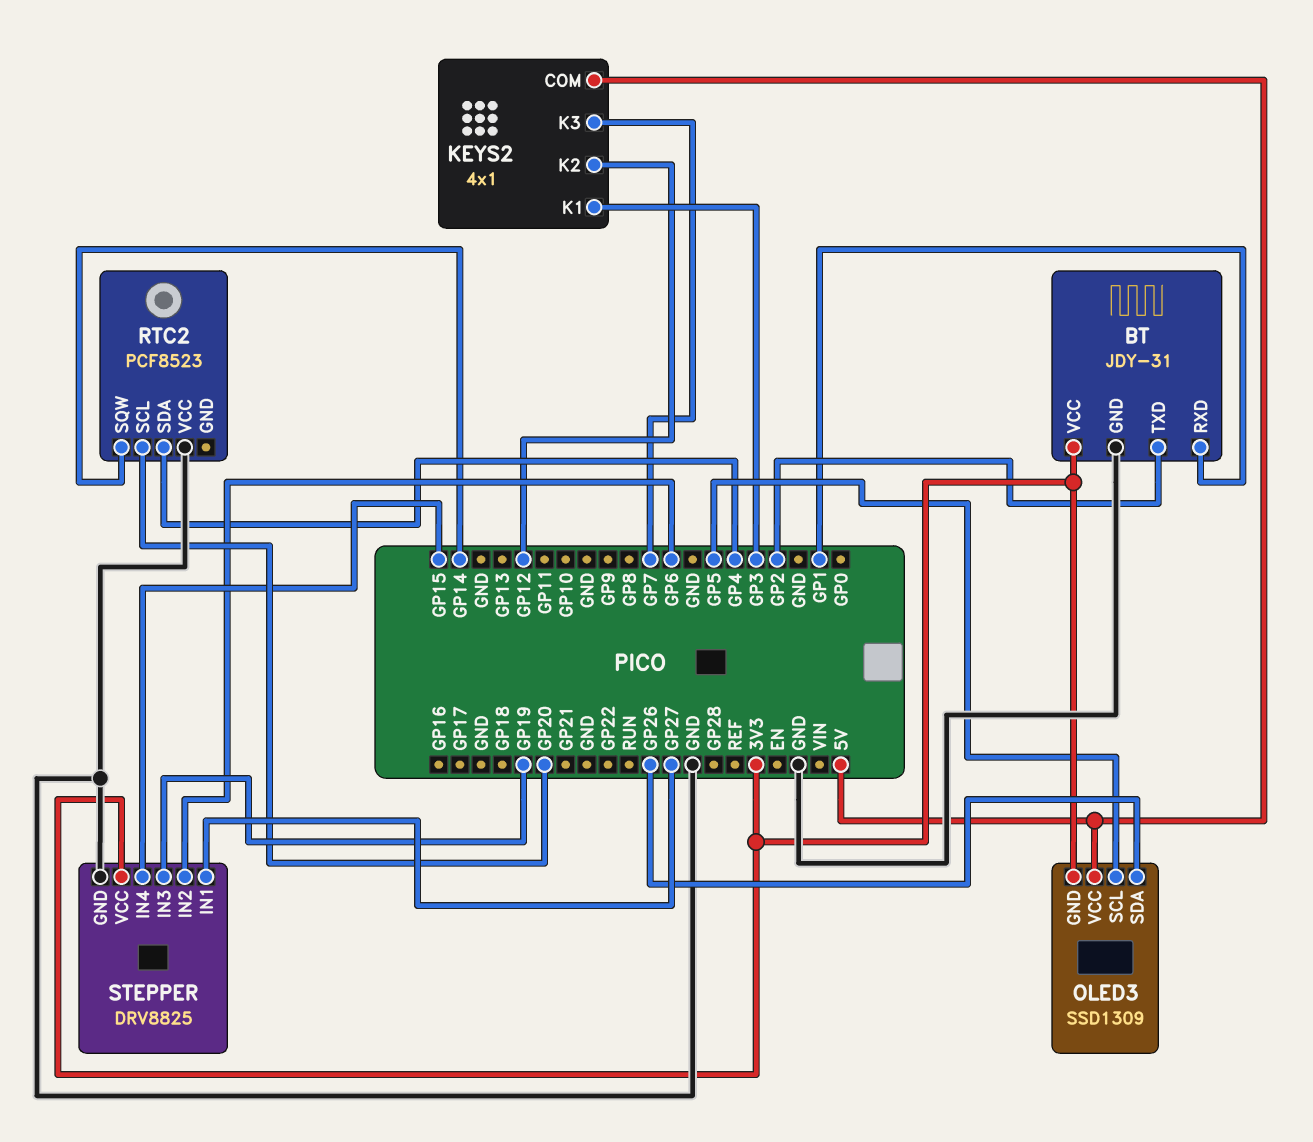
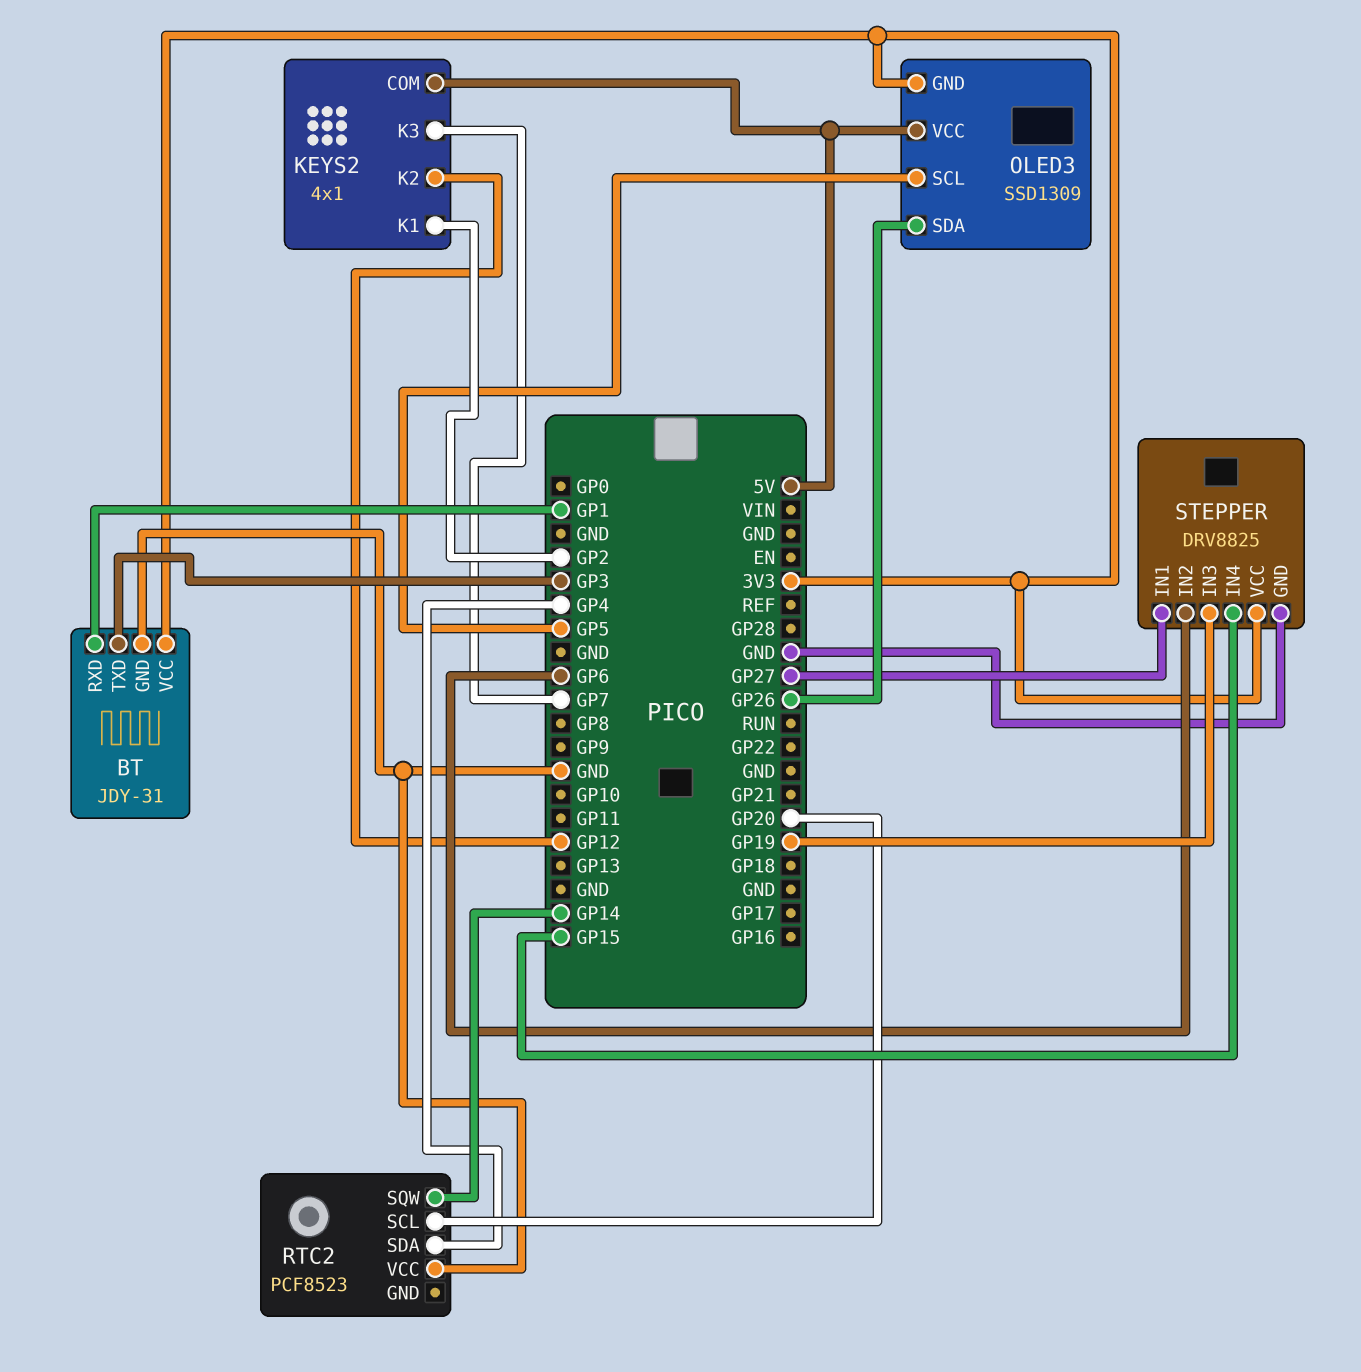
BT pin TXD: GP2 -> GP3
KEYS2 pin K1: GP3 -> GP2

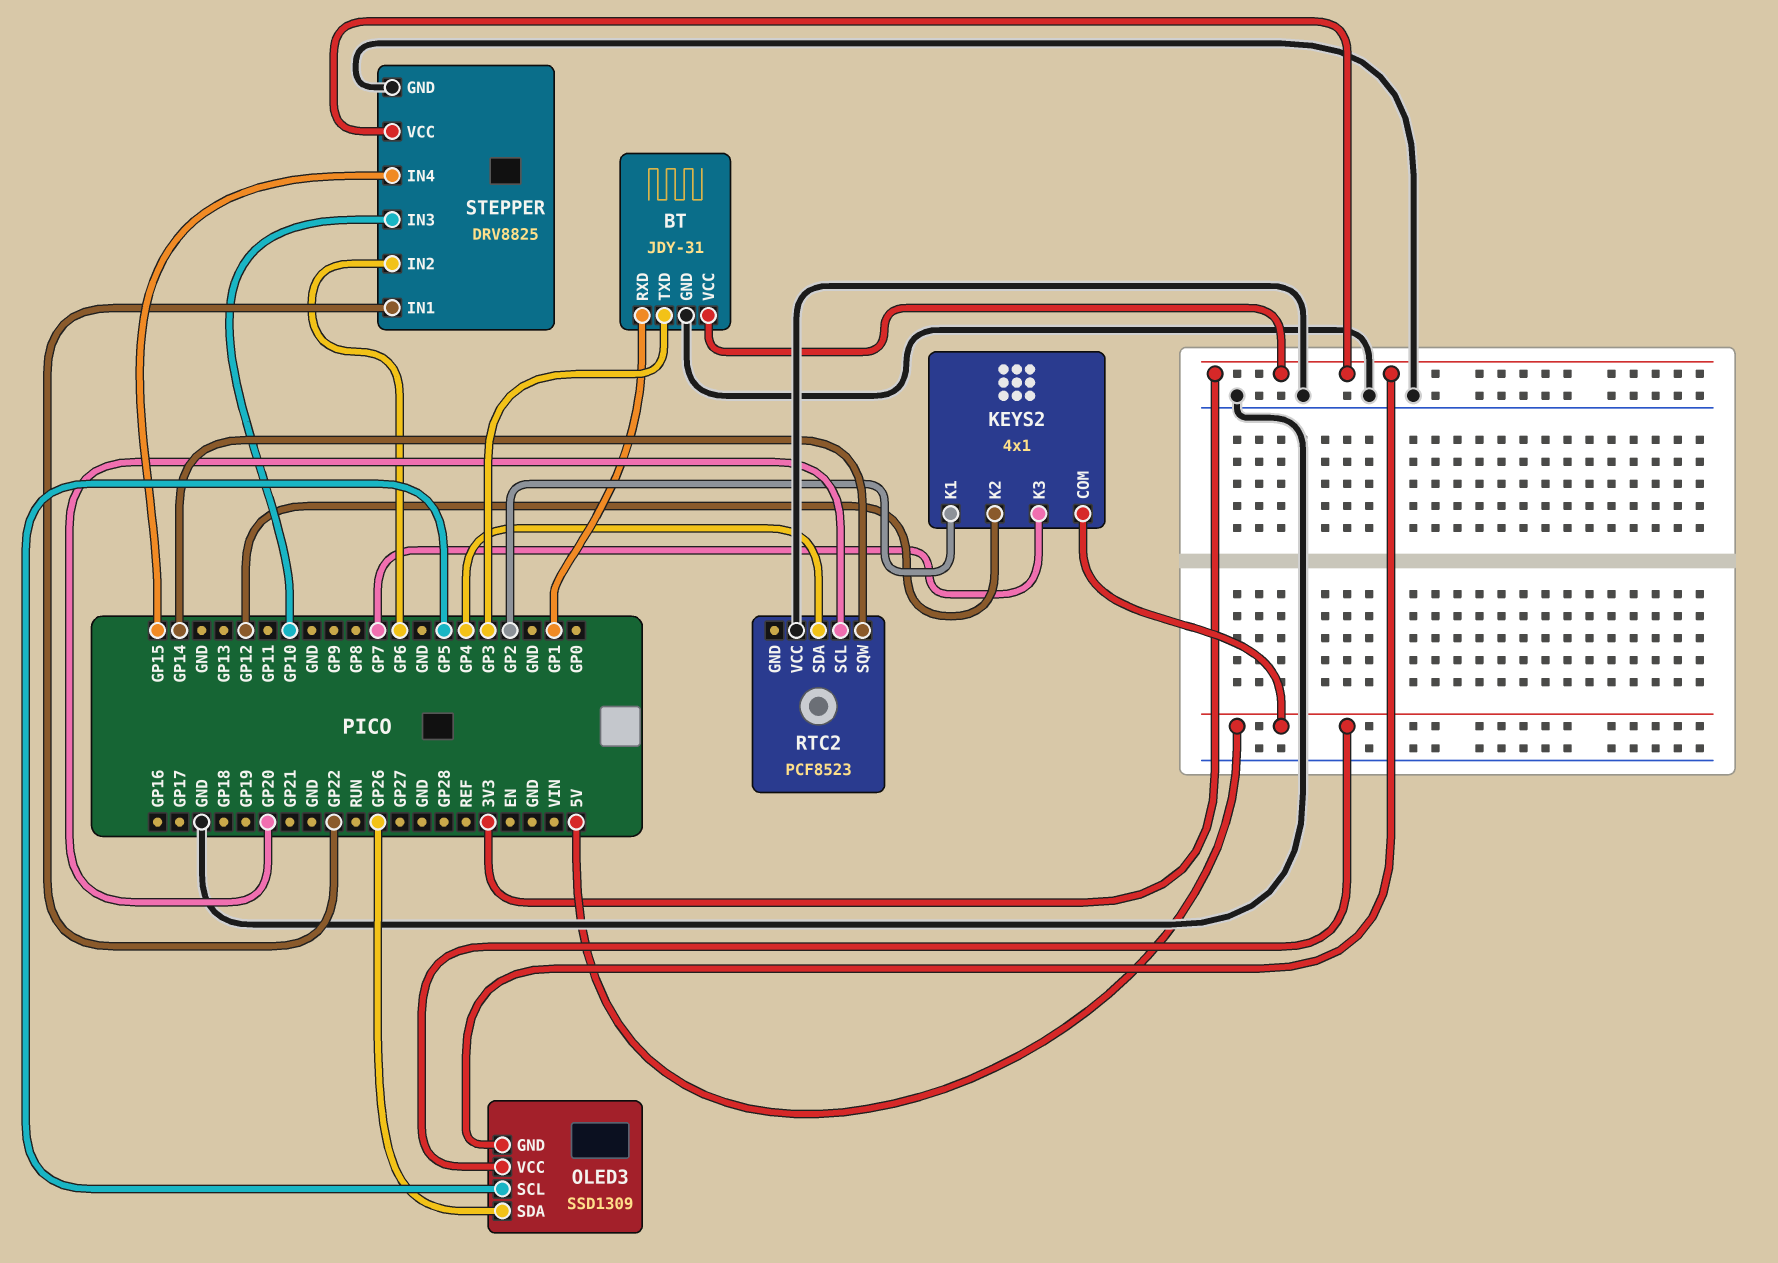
STEPPER pin IN1: GP27 -> GP22
STEPPER pin IN3: GP19 -> GP10

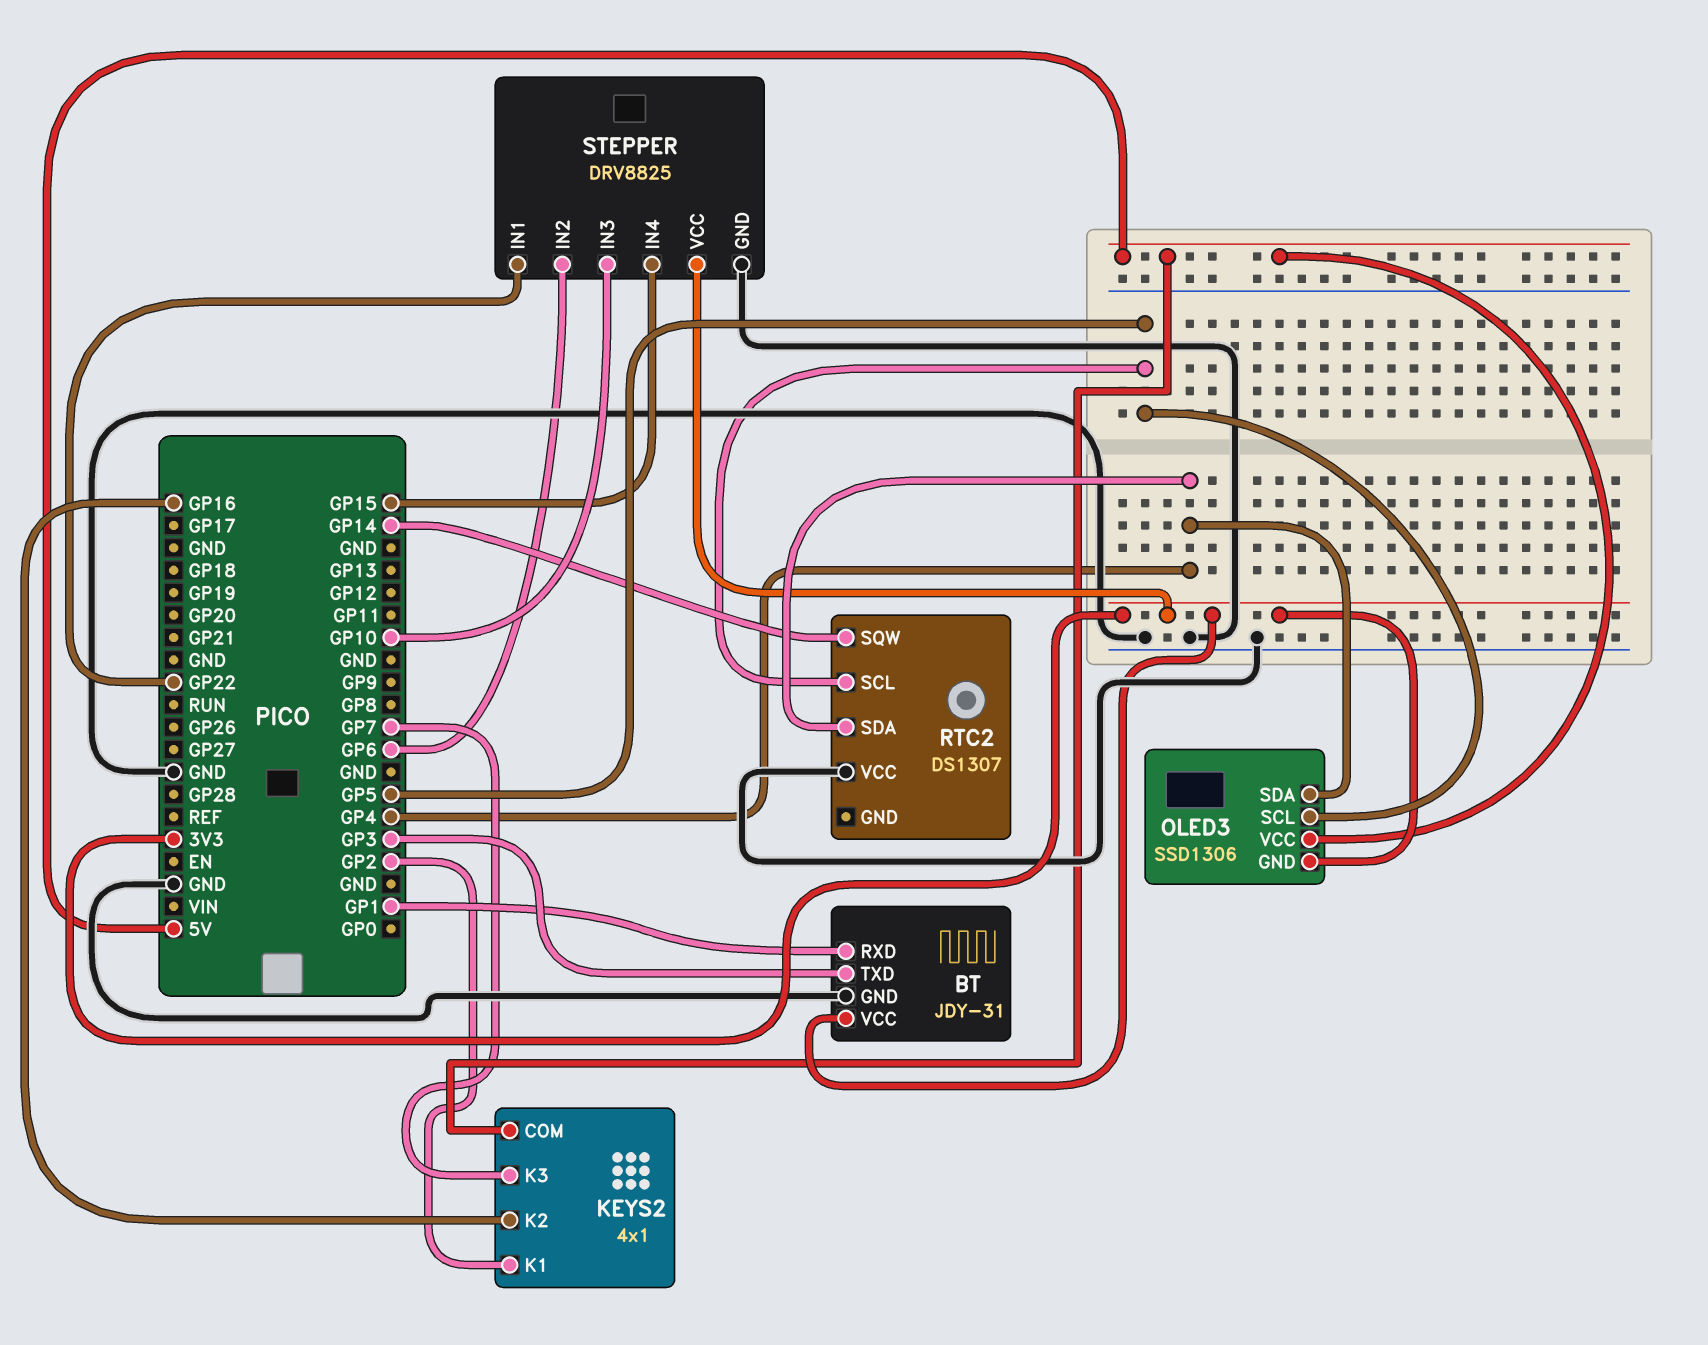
KEYS2 pin K2: GP12 -> GP16
OLED3: SSD1309 -> SSD1306
OLED3 pin SDA: GP26 -> GP4
RTC2: PCF8523 -> DS1307
RTC2 pin SCL: GP20 -> GP5

